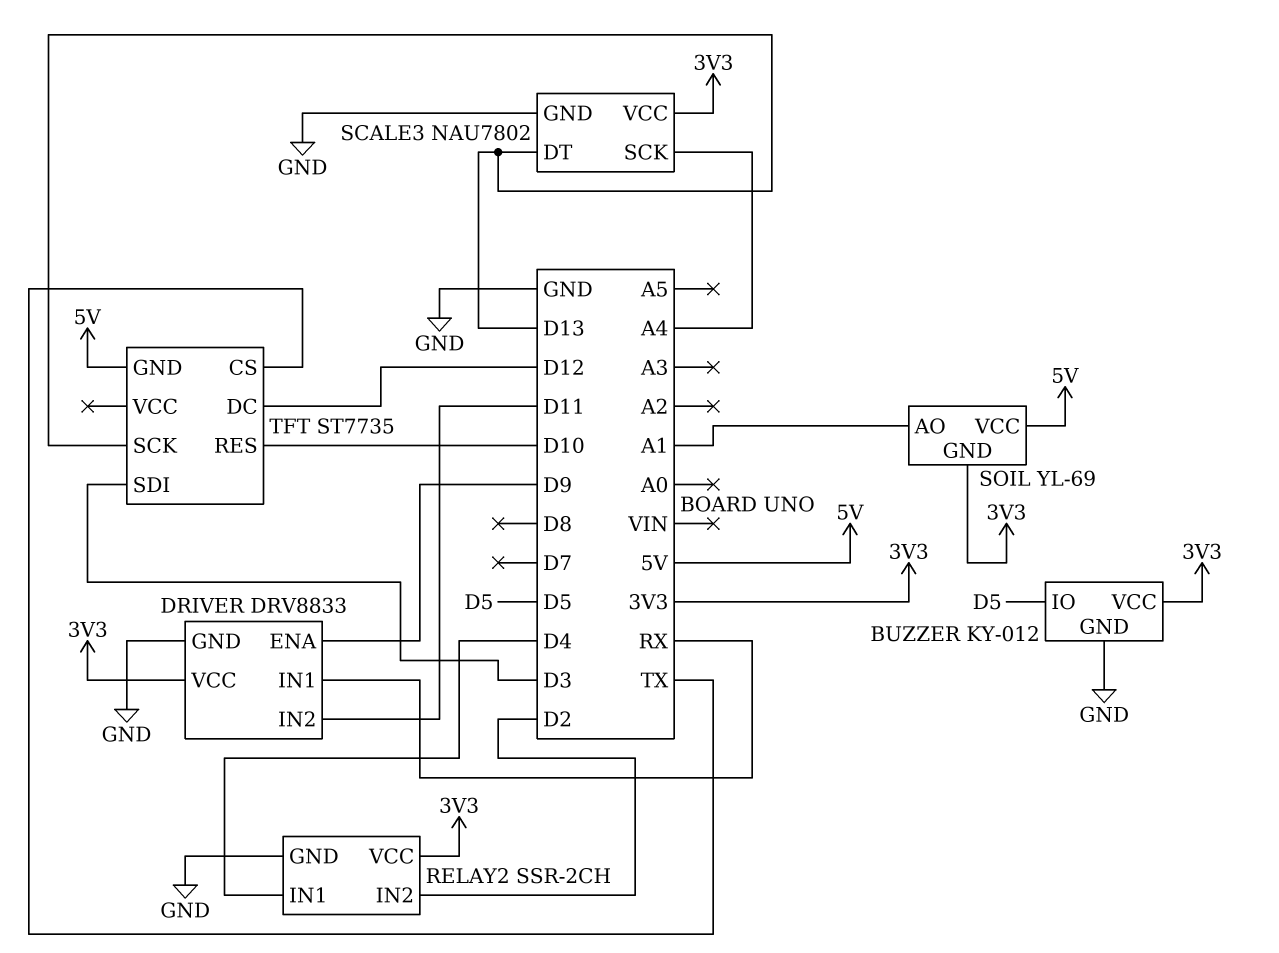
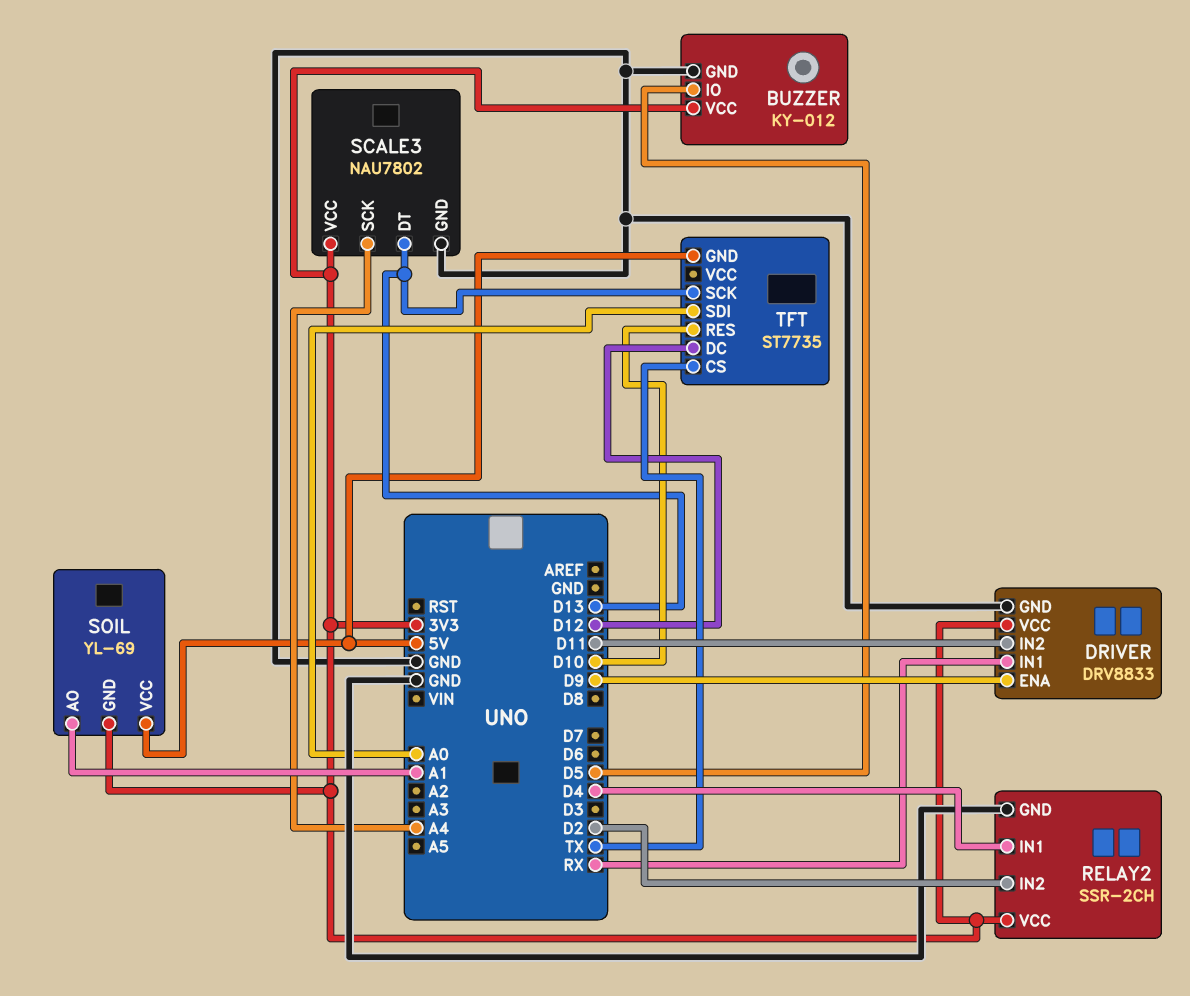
TFT pin SDI: D3 -> A0

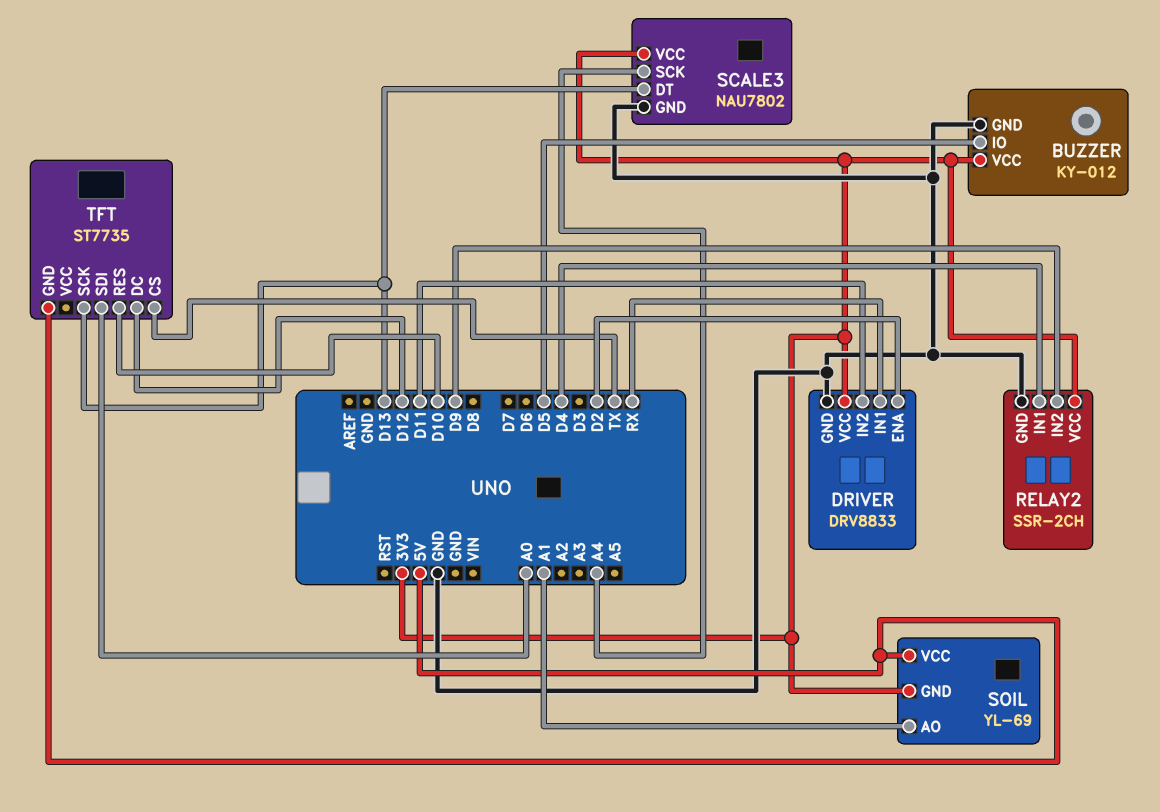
DRIVER pin ENA: D9 -> D2
RELAY2 pin IN2: D2 -> D9

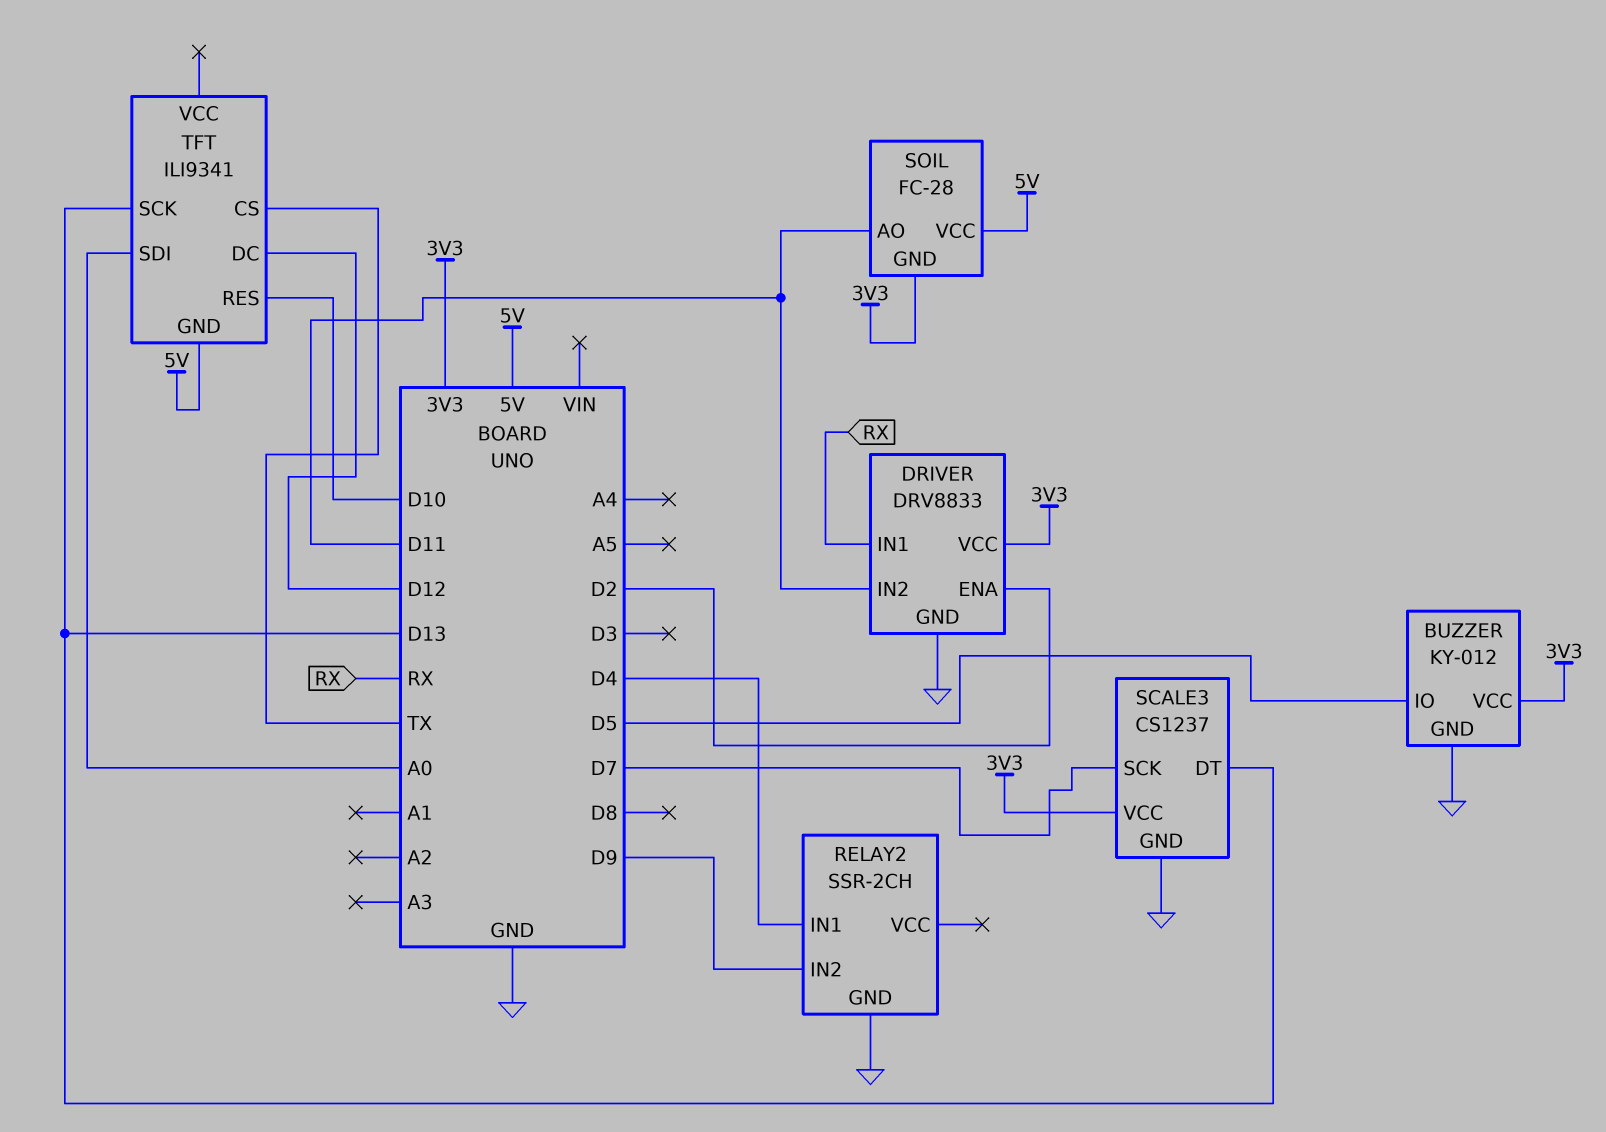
RELAY2 pin VCC: 3V3 -> none
SCALE3: NAU7802 -> CS1237
SCALE3 pin SCK: A4 -> D7
SOIL: YL-69 -> FC-28
SOIL pin AO: A1 -> D11
TFT: ST7735 -> ILI9341

